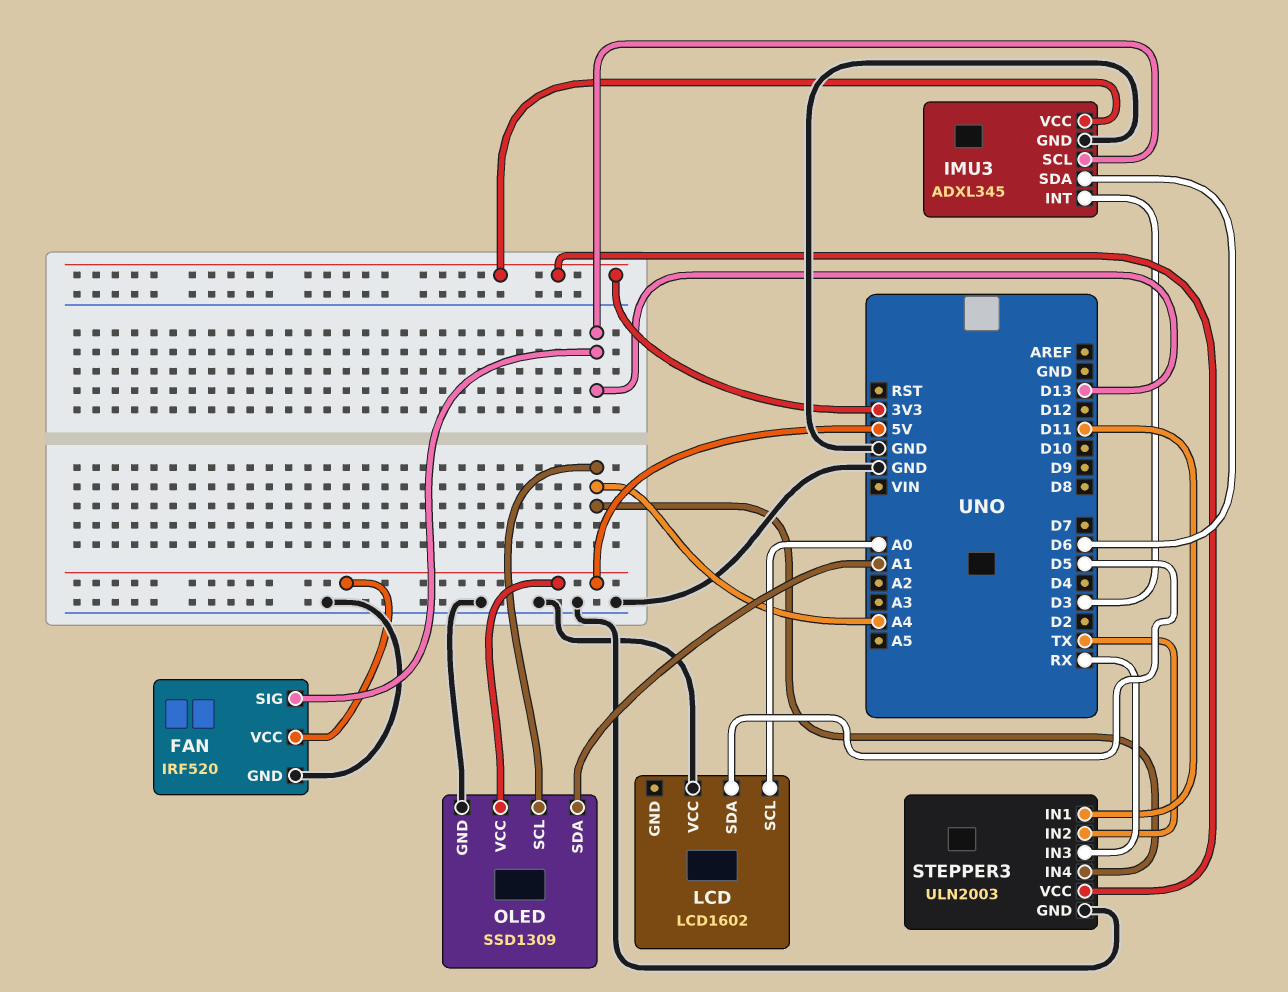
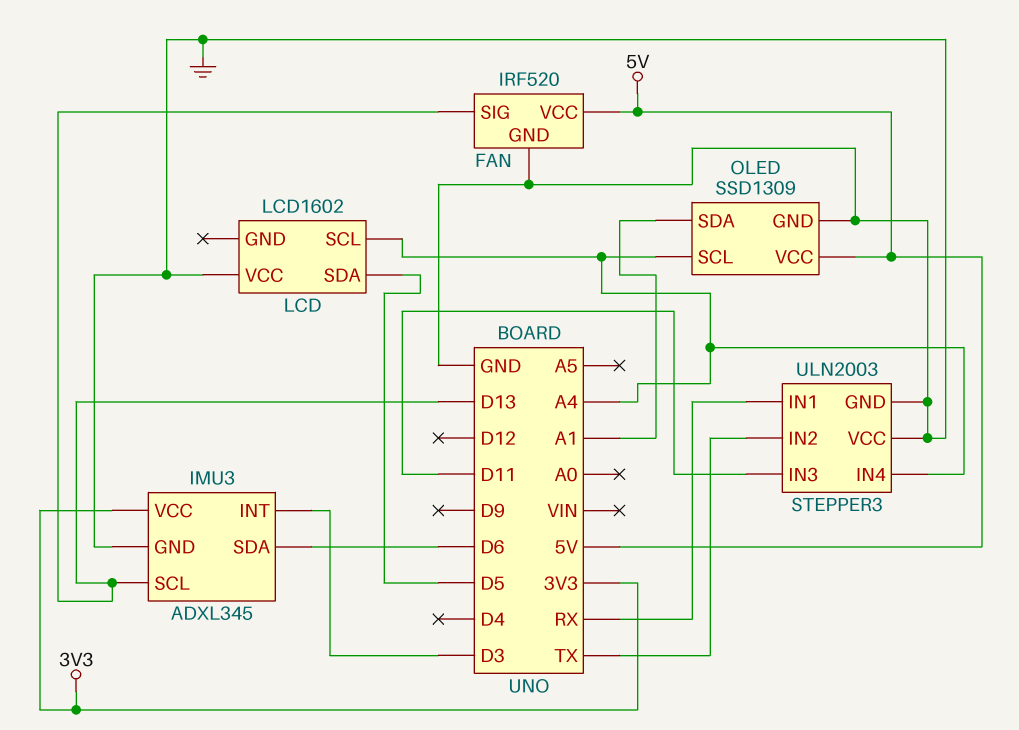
LCD pin SCL: A0 -> A4
STEPPER3 pin IN1: D11 -> RX
STEPPER3 pin IN3: RX -> D11
STEPPER3 pin VCC: 3V3 -> GND

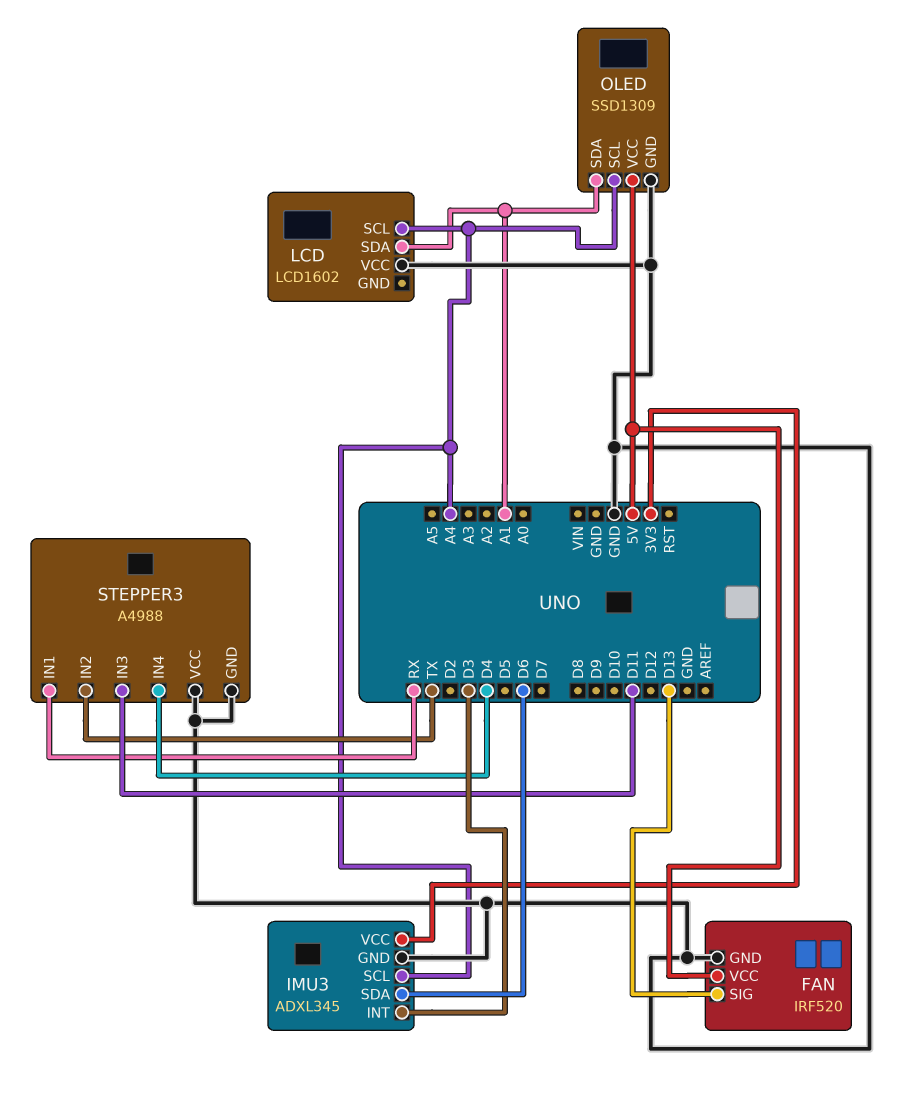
IMU3 pin SCL: D13 -> A4
LCD pin SDA: D5 -> A1
STEPPER3: ULN2003 -> A4988
STEPPER3 pin IN4: A4 -> D4

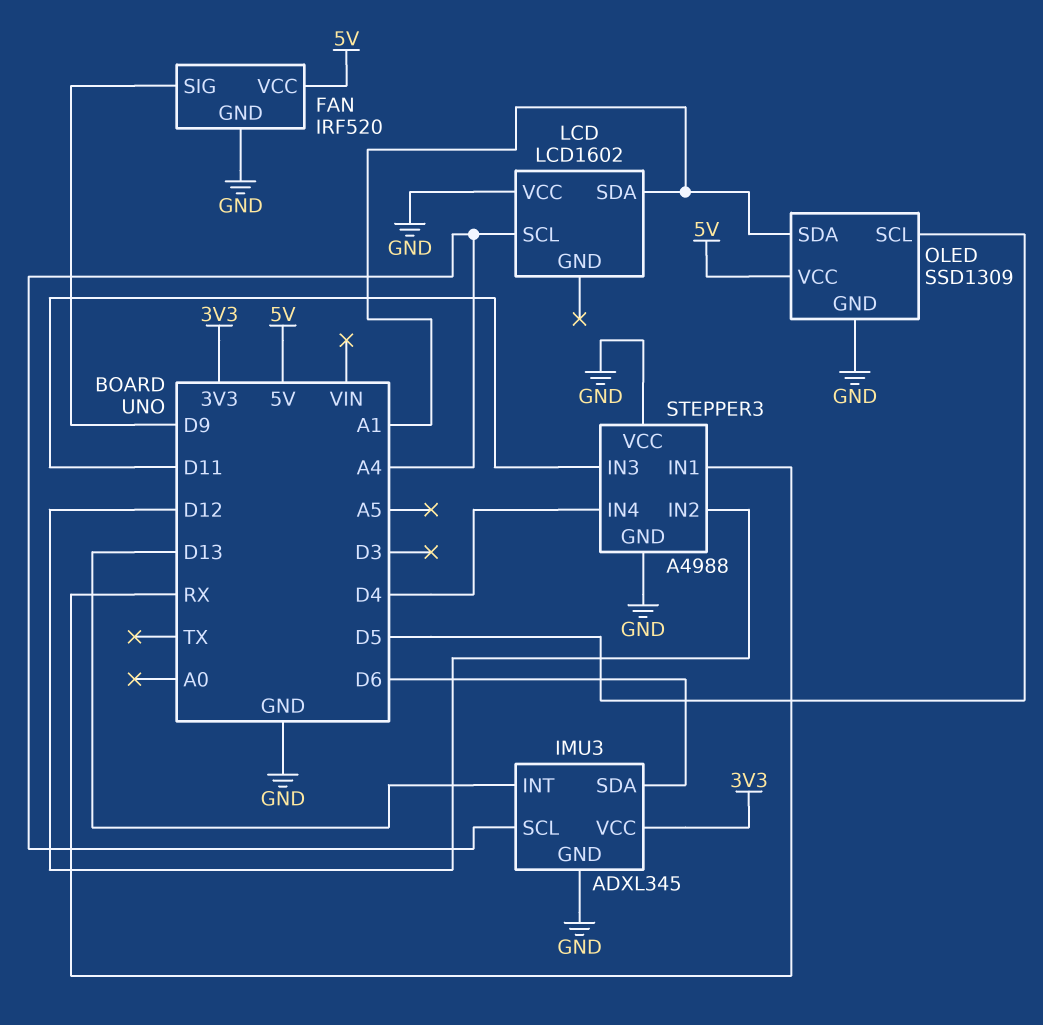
FAN pin SIG: D13 -> D9
IMU3 pin INT: D3 -> D13
OLED pin SCL: A4 -> D5
STEPPER3 pin IN2: TX -> D12

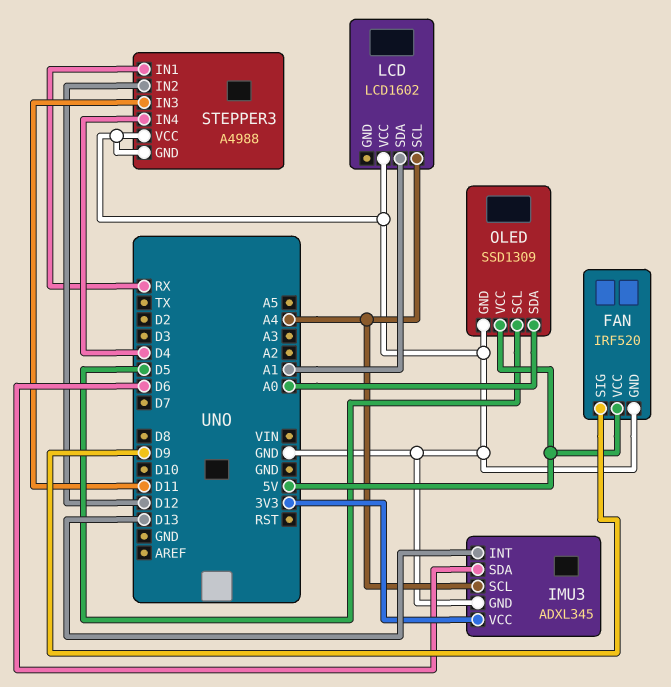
OLED pin SDA: A1 -> A0

